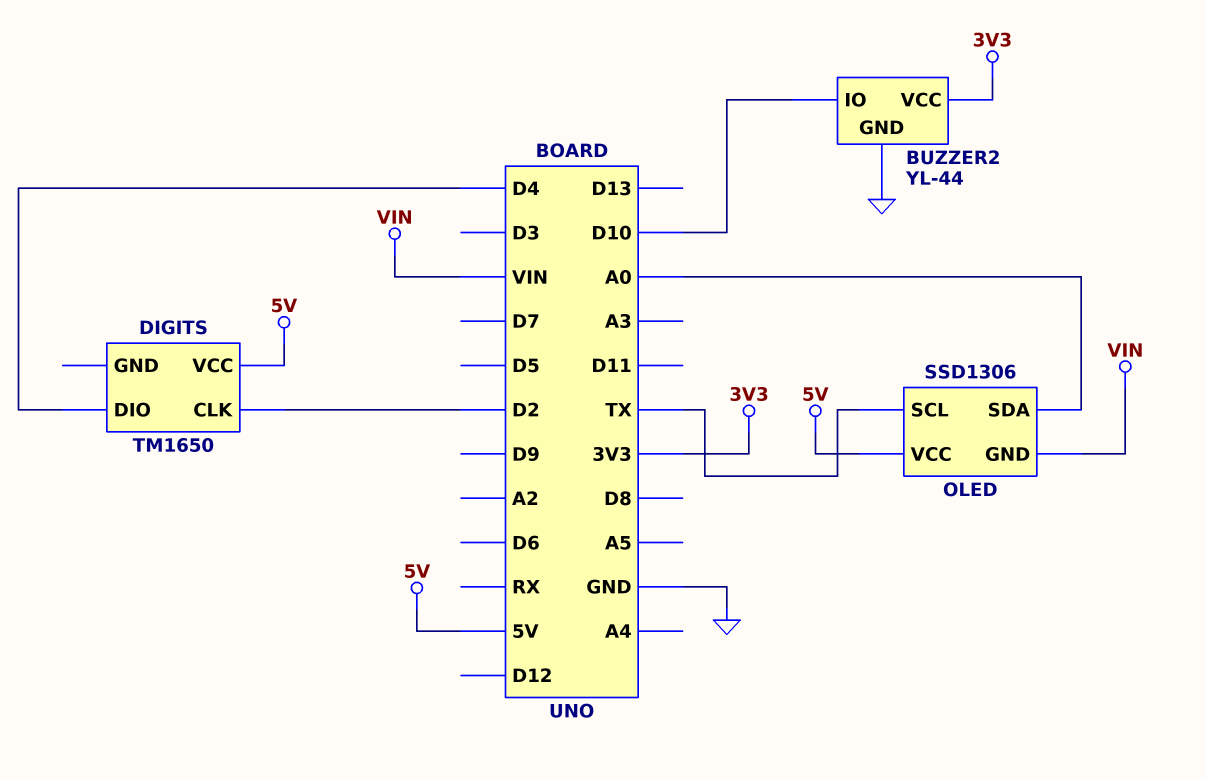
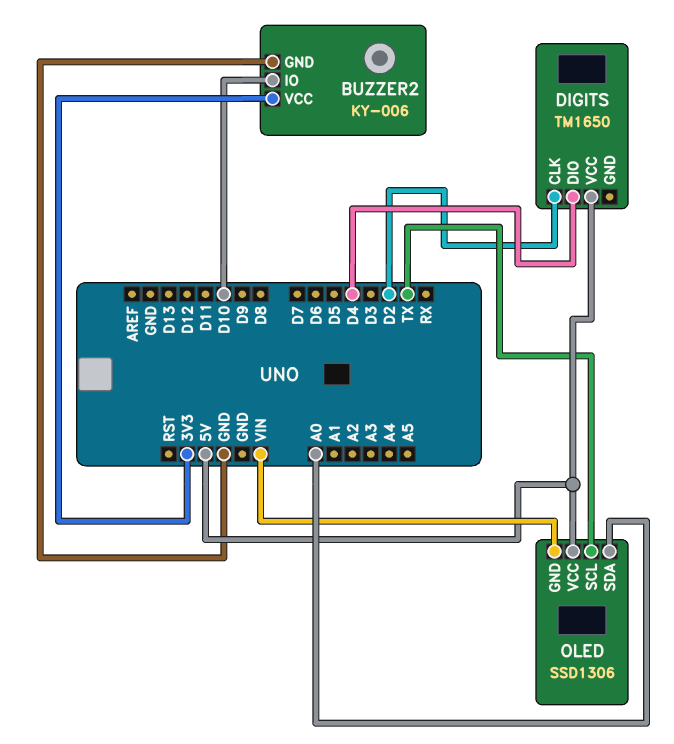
BUZZER2: YL-44 -> KY-006

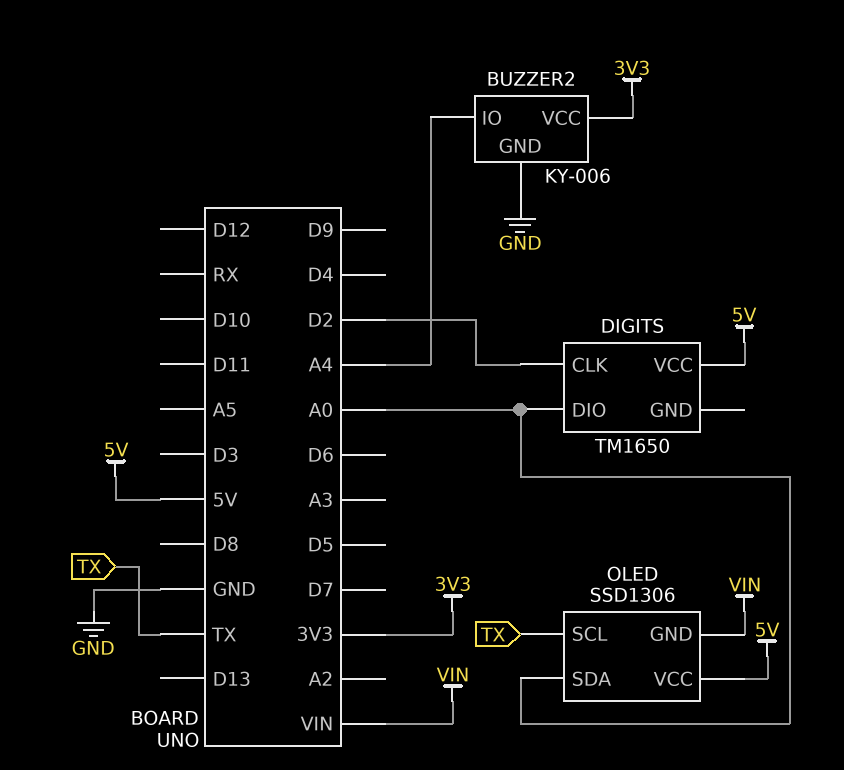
BUZZER2 pin IO: D10 -> A4
DIGITS pin DIO: D4 -> A0

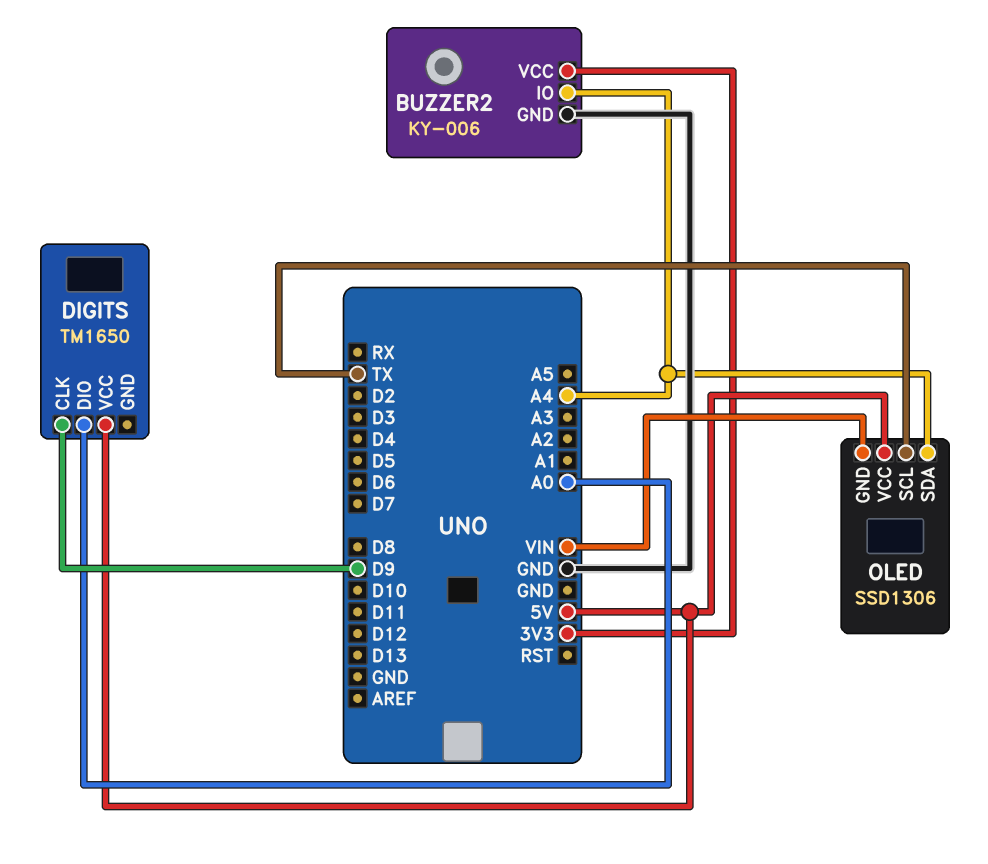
DIGITS pin CLK: D2 -> D9
OLED pin SDA: A0 -> A4

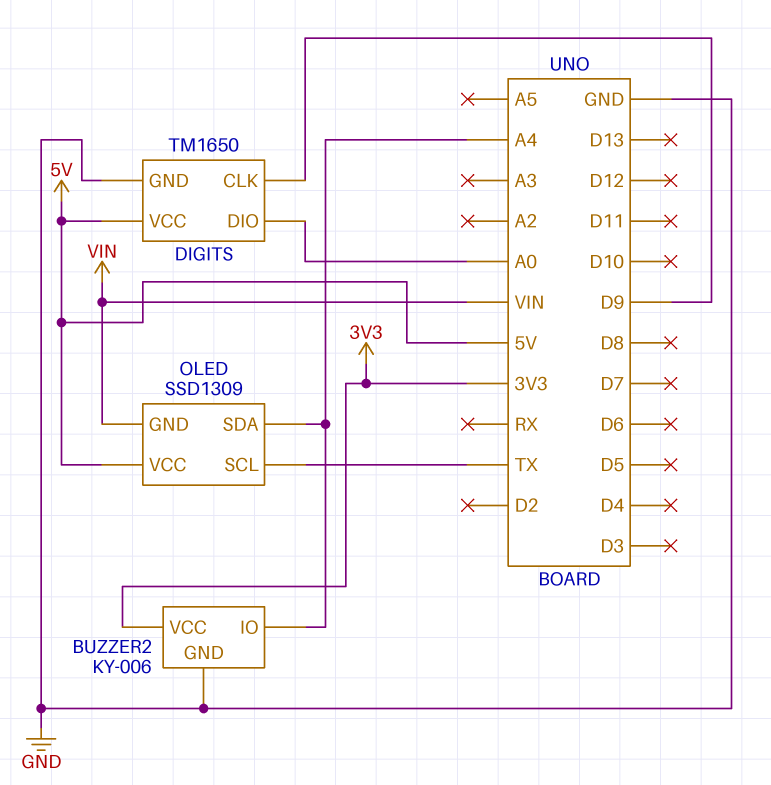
DIGITS pin GND: none -> GND
OLED: SSD1306 -> SSD1309

